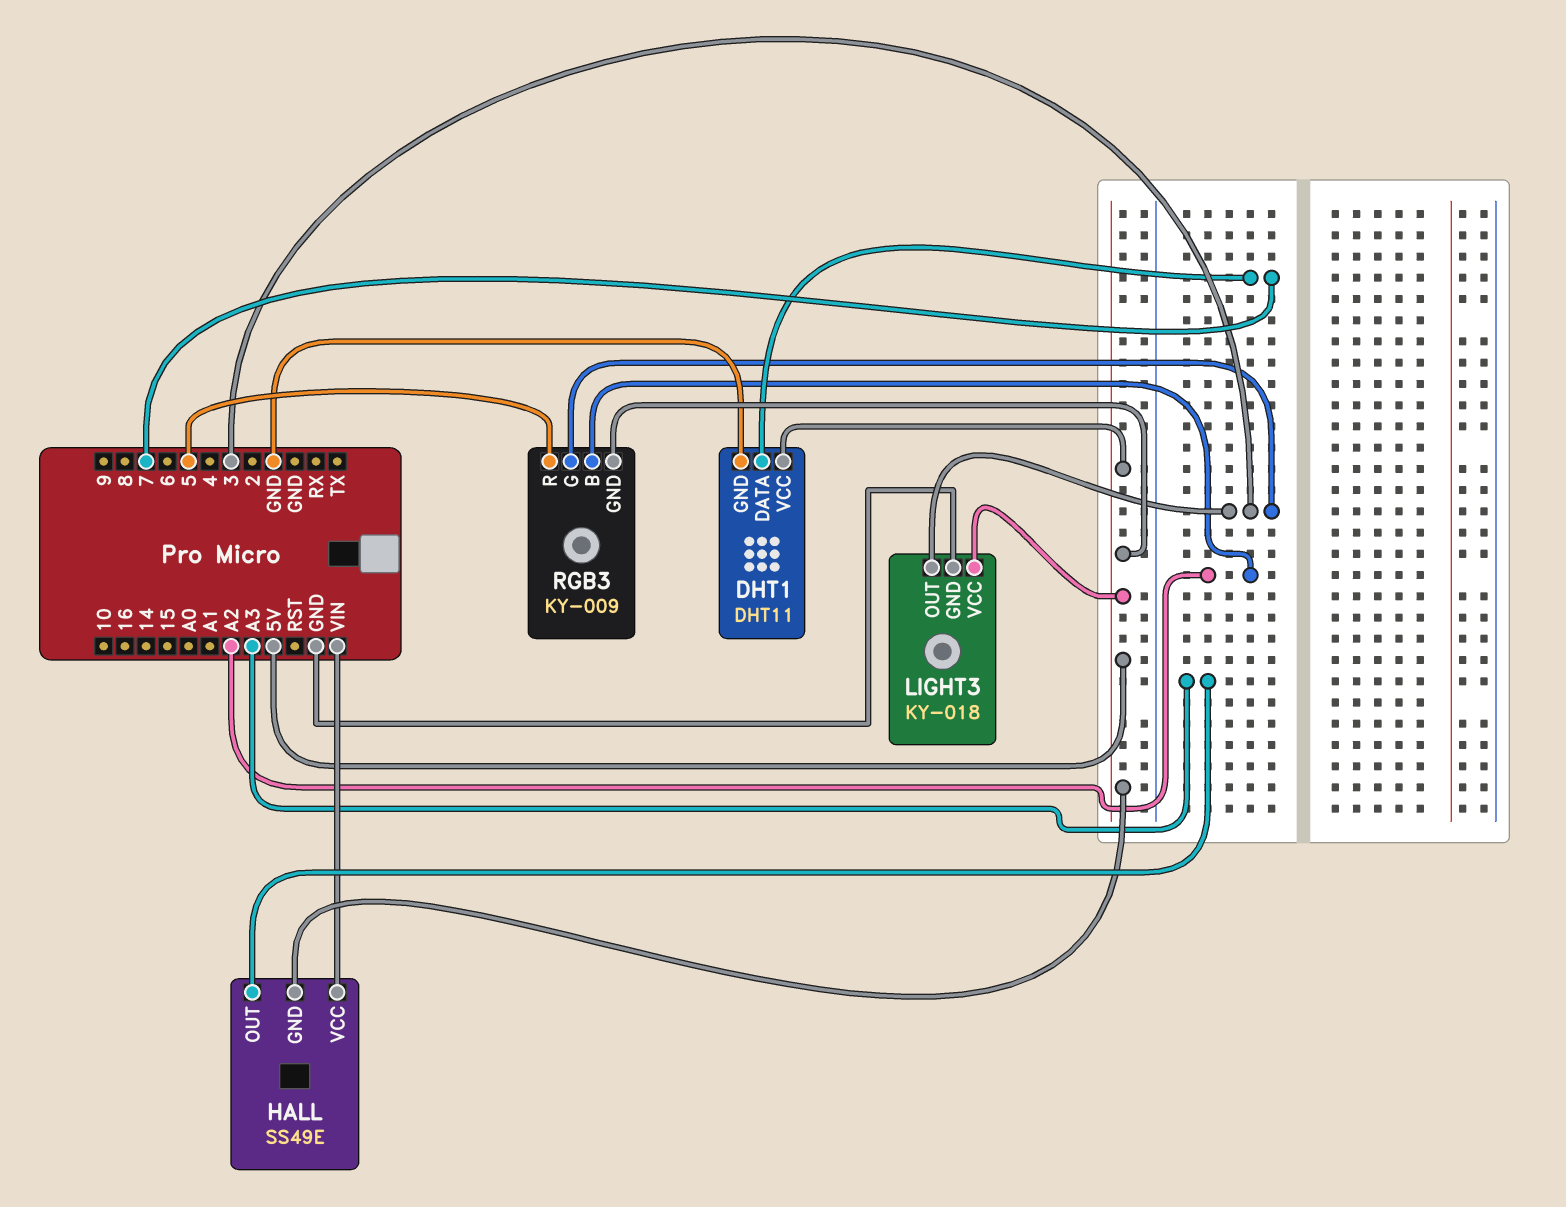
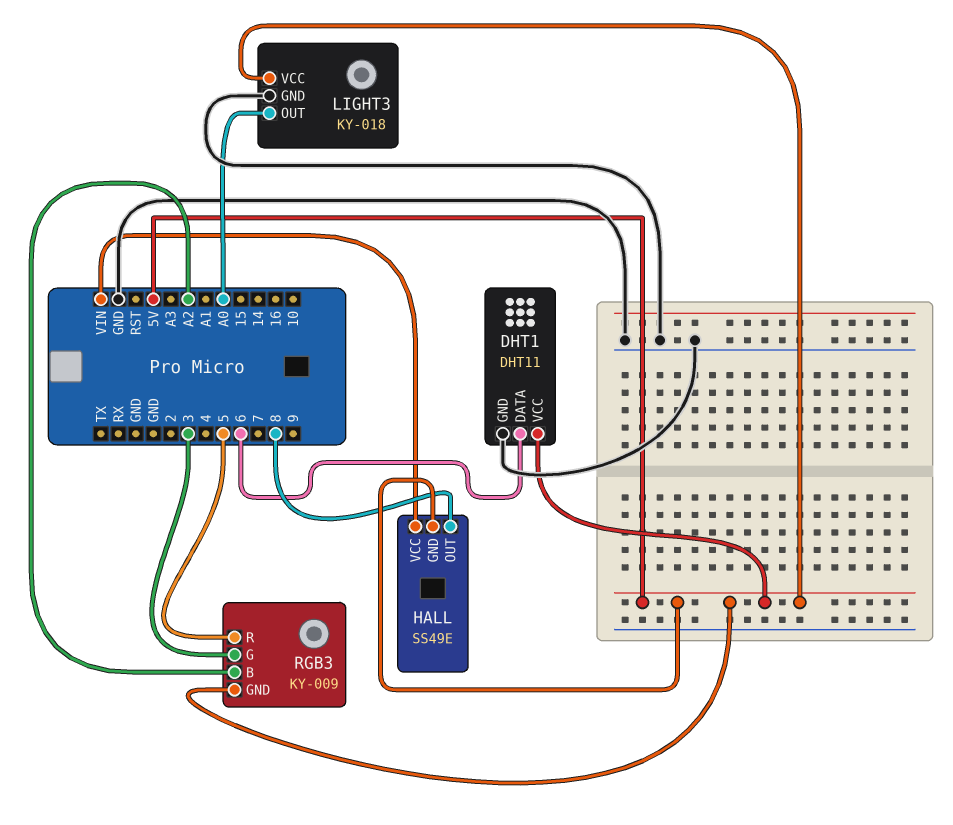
DHT1 pin DATA: 7 -> 6
HALL pin OUT: A3 -> 8
LIGHT3 pin OUT: 3 -> A0

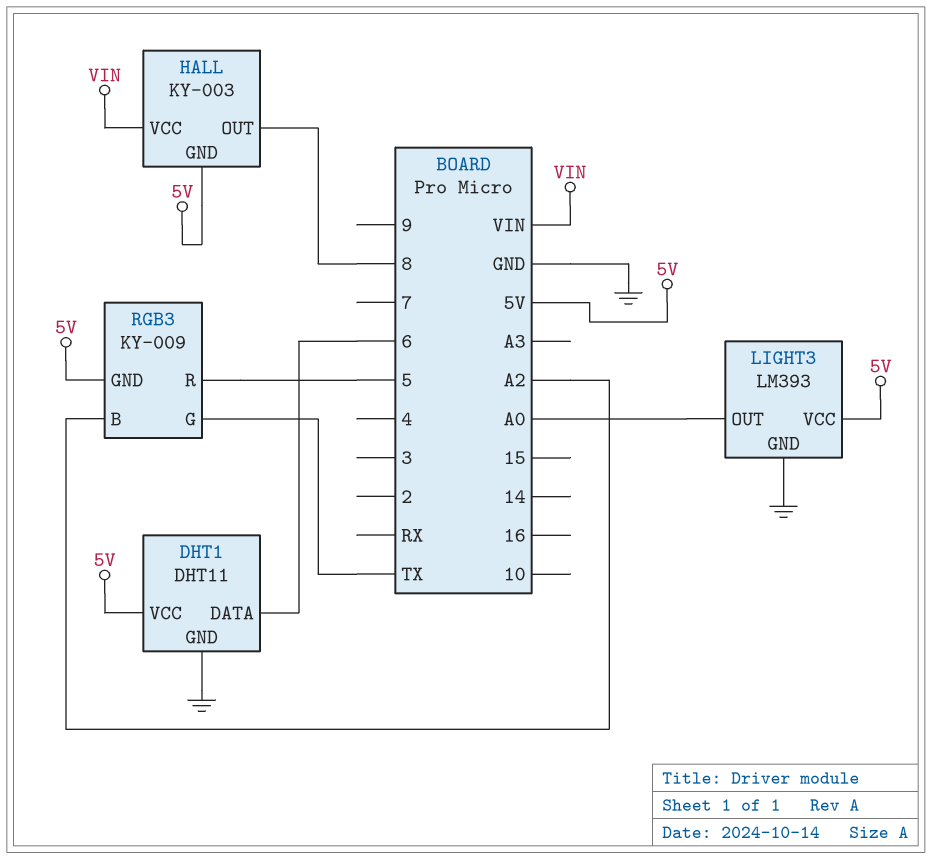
HALL: SS49E -> KY-003
LIGHT3: KY-018 -> LM393
RGB3 pin G: 3 -> TX

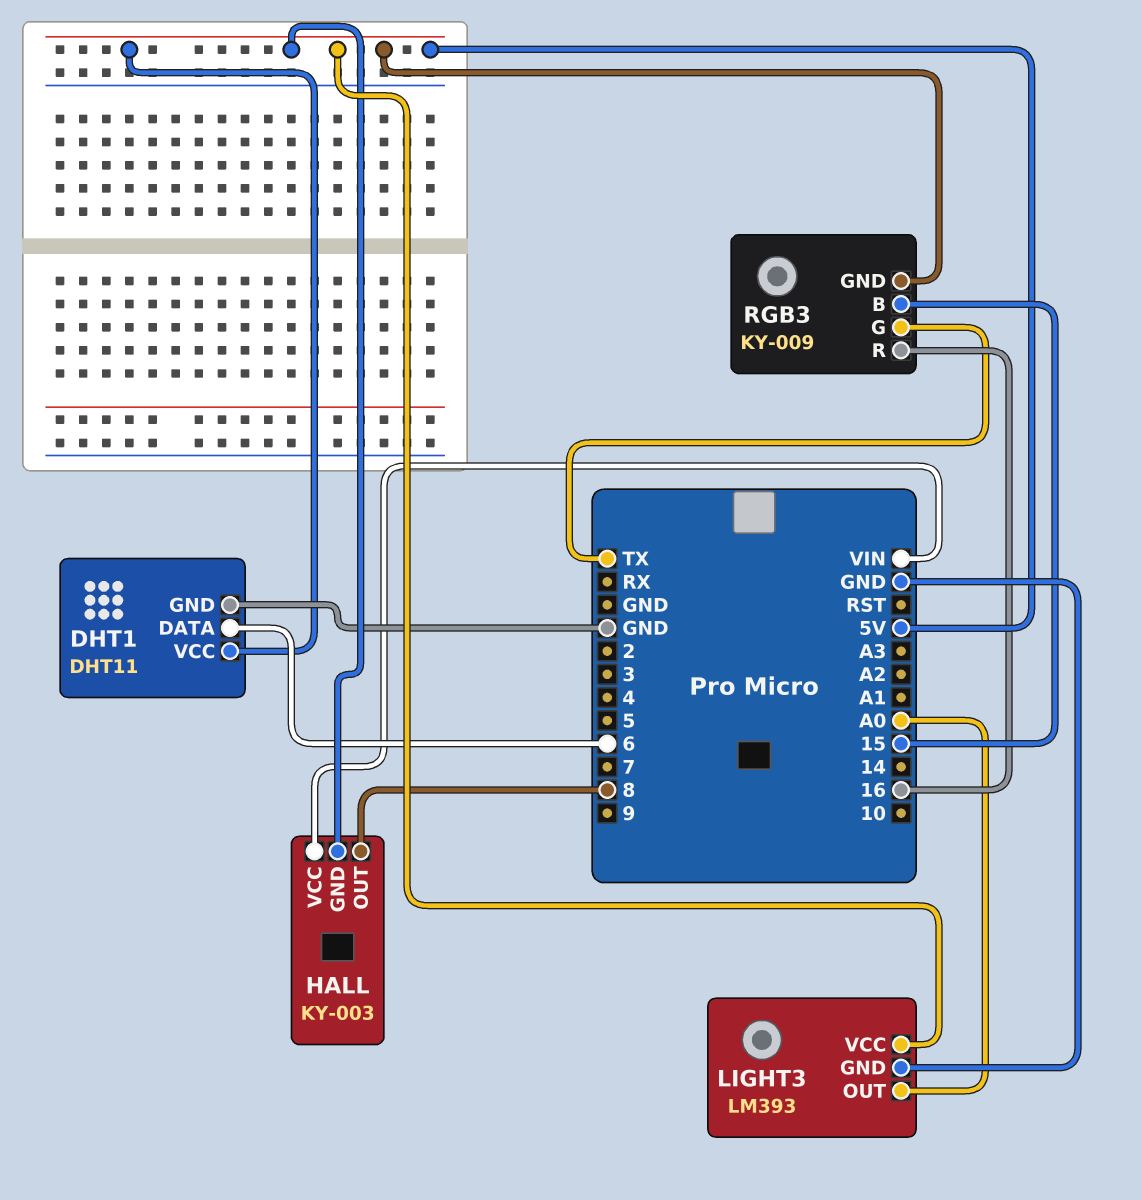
RGB3 pin B: A2 -> 15
RGB3 pin R: 5 -> 16

